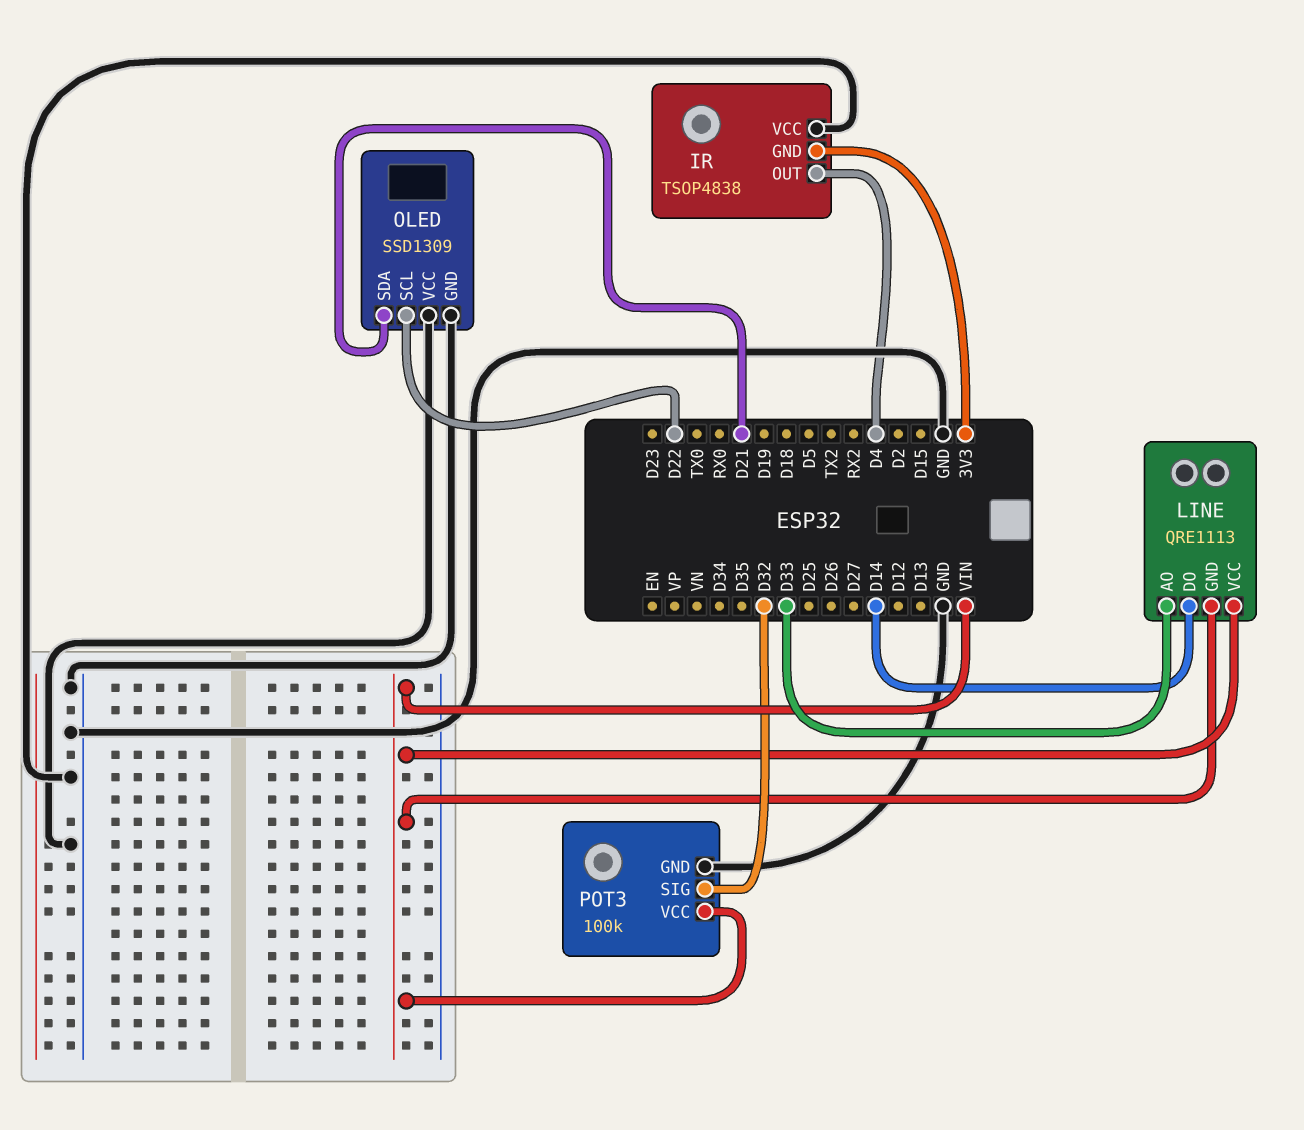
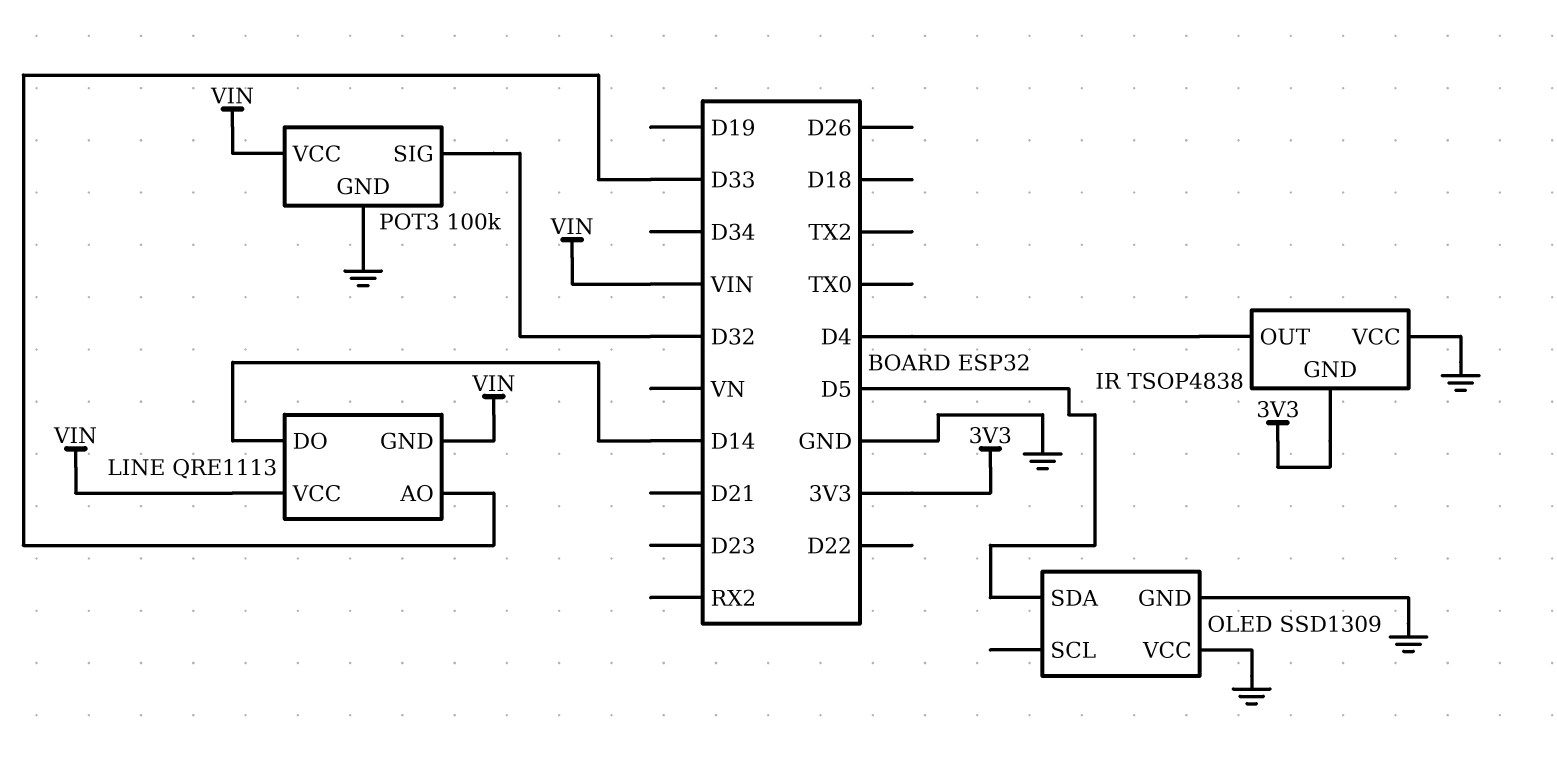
OLED pin SCL: D22 -> none
OLED pin SDA: D21 -> D5

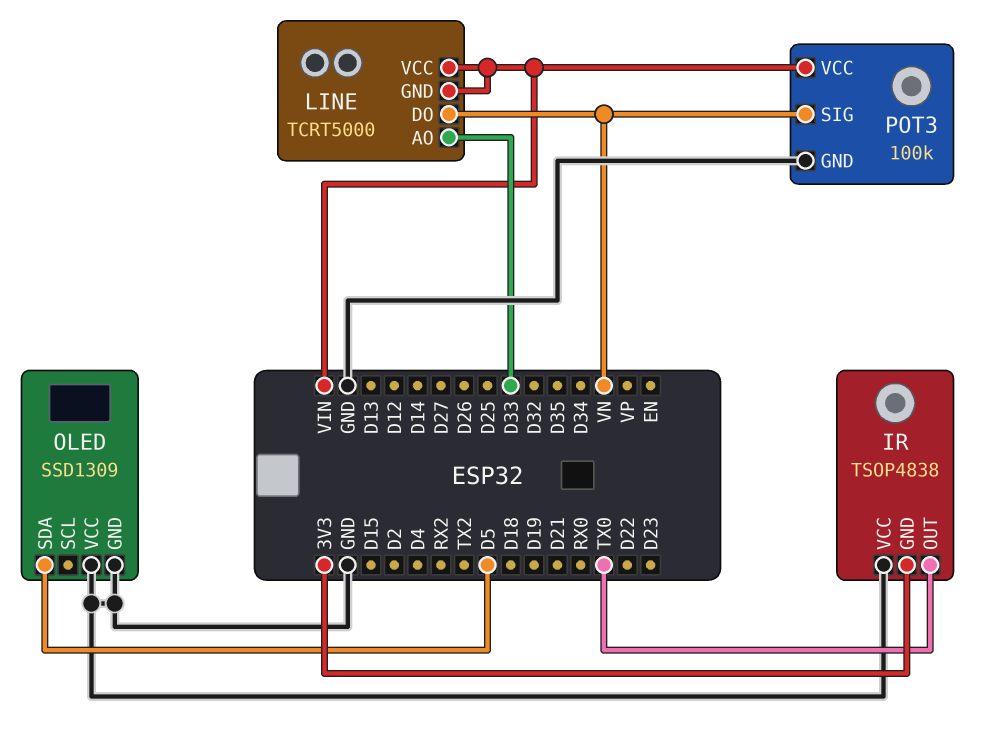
IR pin OUT: D4 -> TX0
LINE: QRE1113 -> TCRT5000
LINE pin DO: D14 -> VN
POT3 pin SIG: D32 -> VN

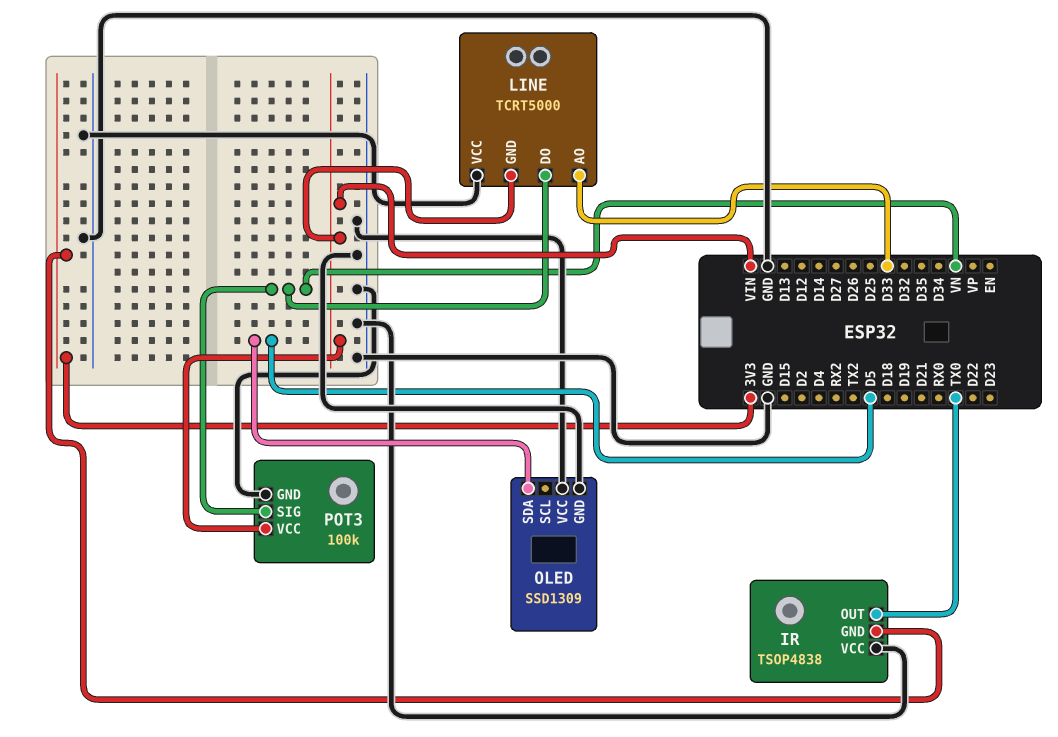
LINE pin VCC: VIN -> GND

